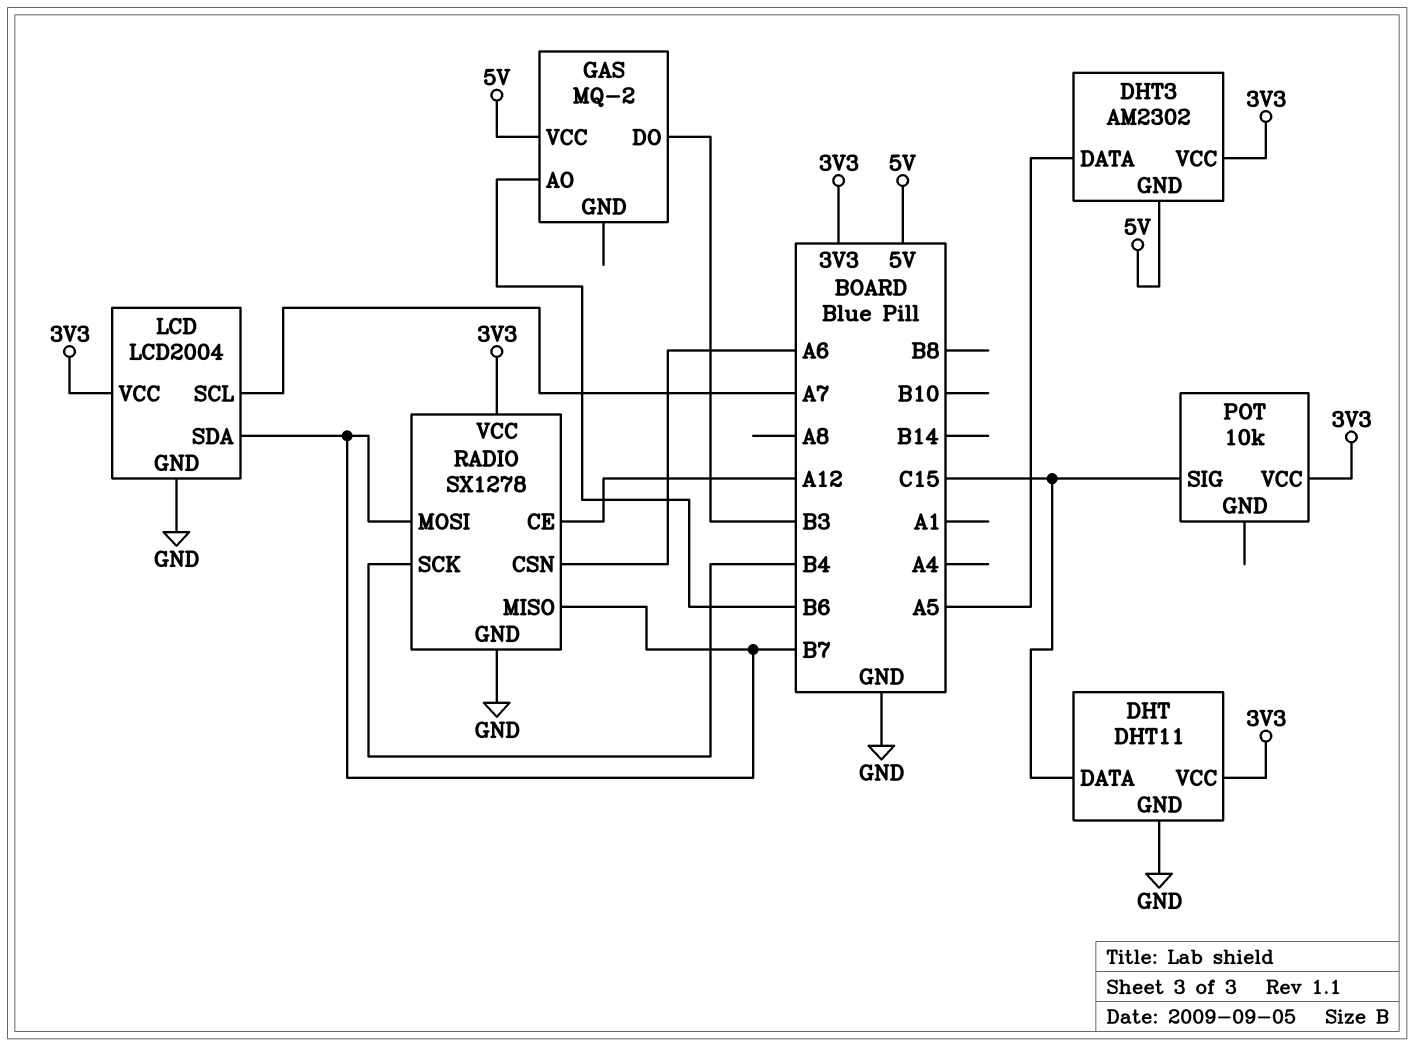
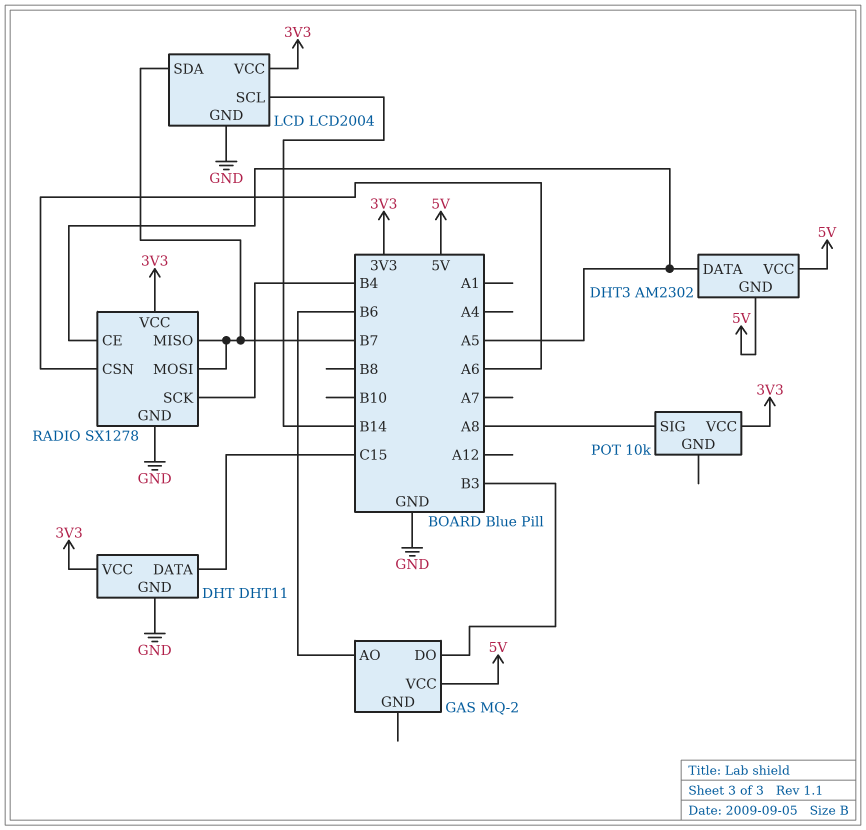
DHT3 pin VCC: 3V3 -> 5V
LCD pin SCL: A7 -> B14
POT pin SIG: C15 -> A8
RADIO pin CE: A12 -> A5

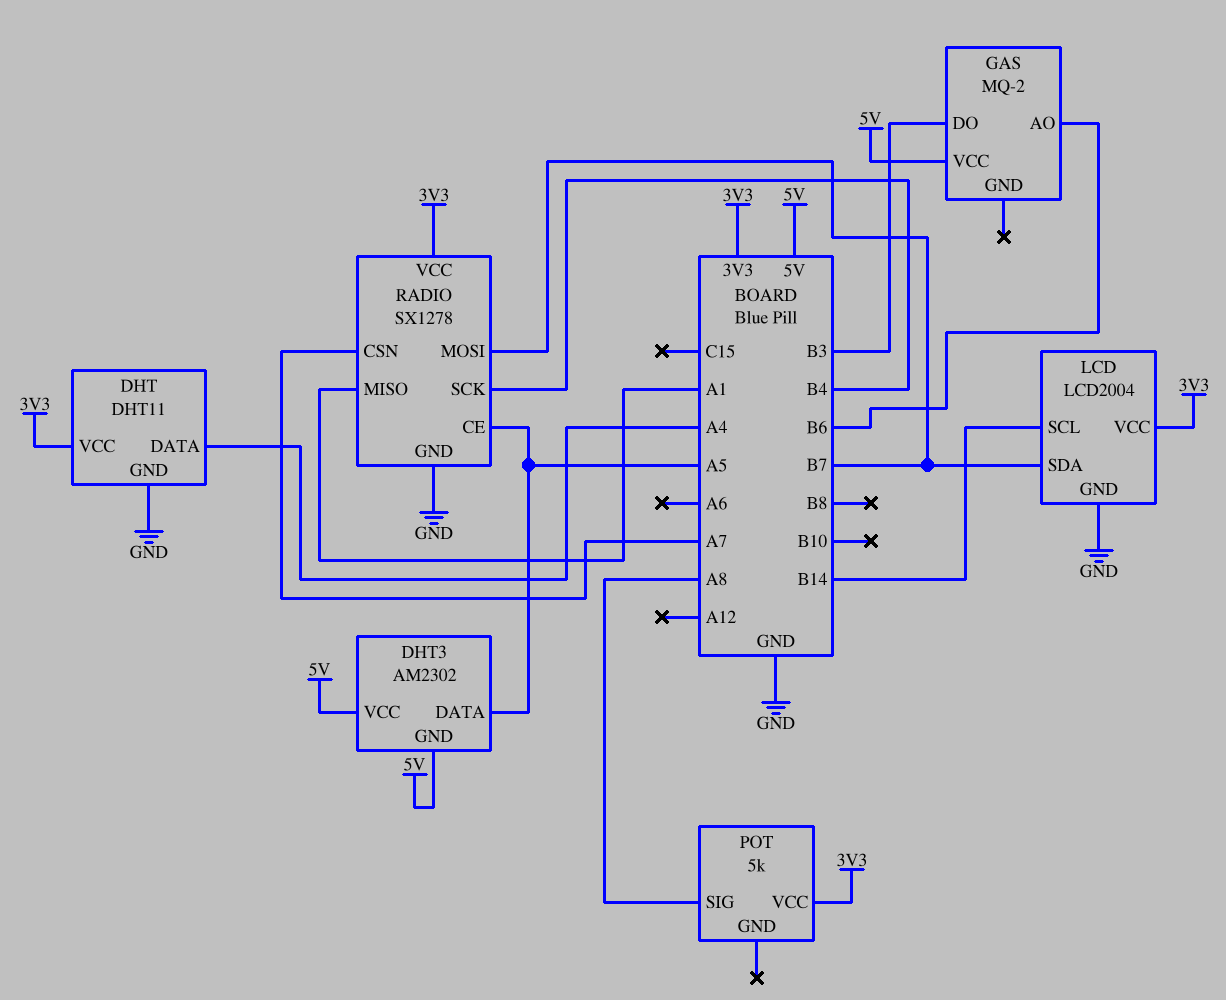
DHT pin DATA: C15 -> A4
POT: 10k -> 5k
RADIO pin CSN: A6 -> A7
RADIO pin MISO: B7 -> A1

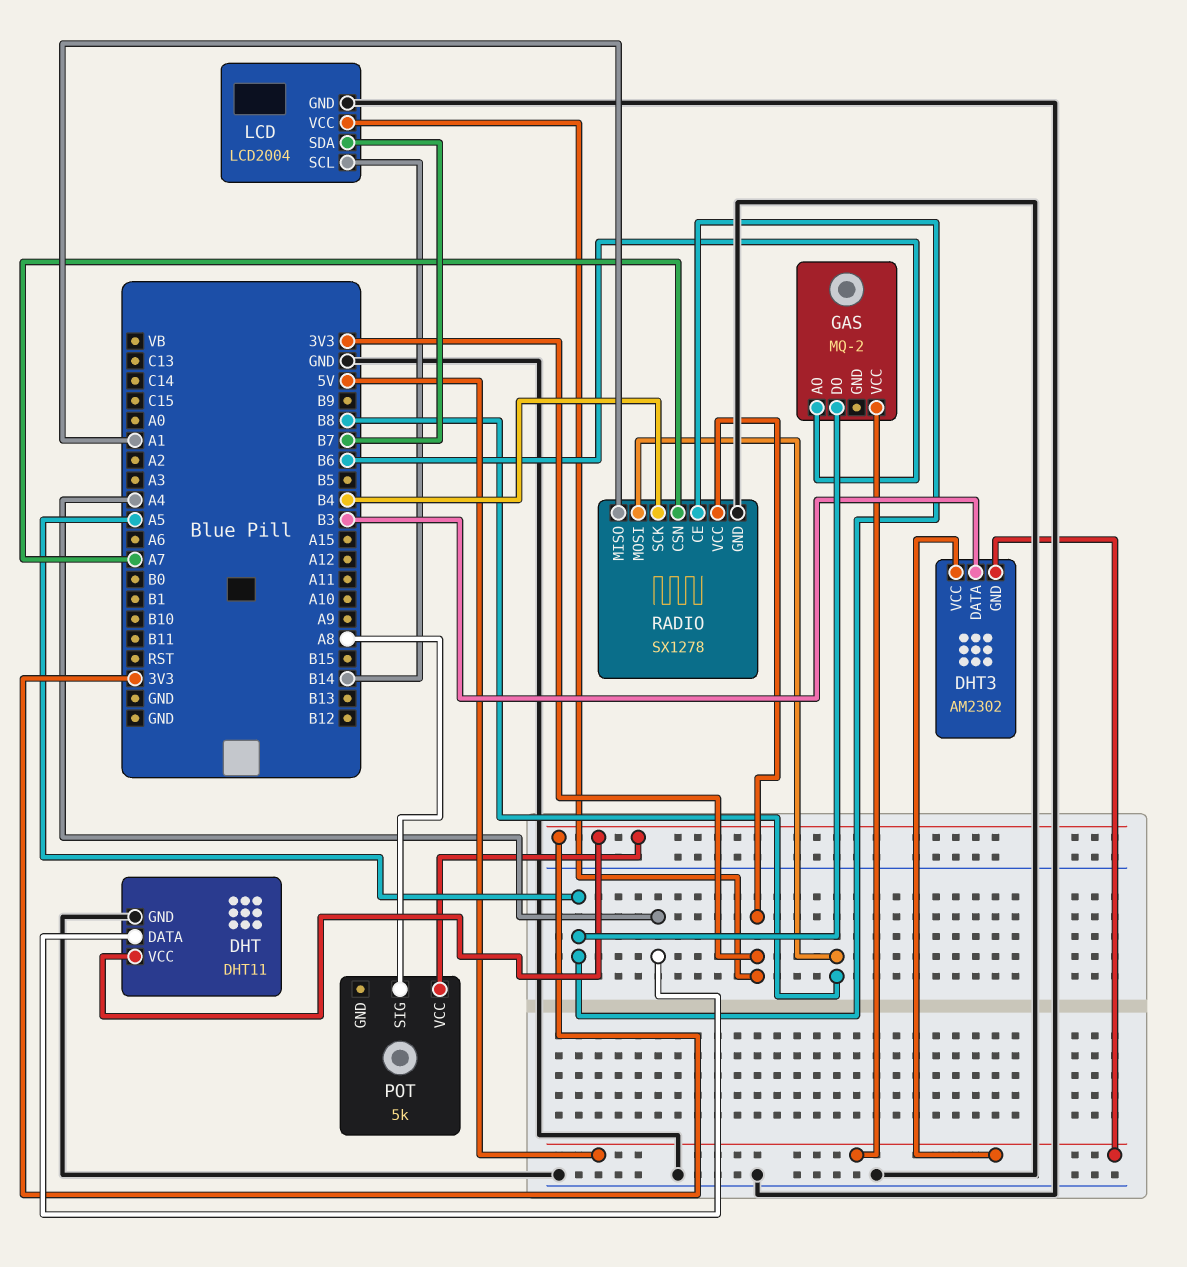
DHT3 pin DATA: A5 -> B3
GAS pin DO: B3 -> A5
RADIO pin MOSI: B7 -> B8

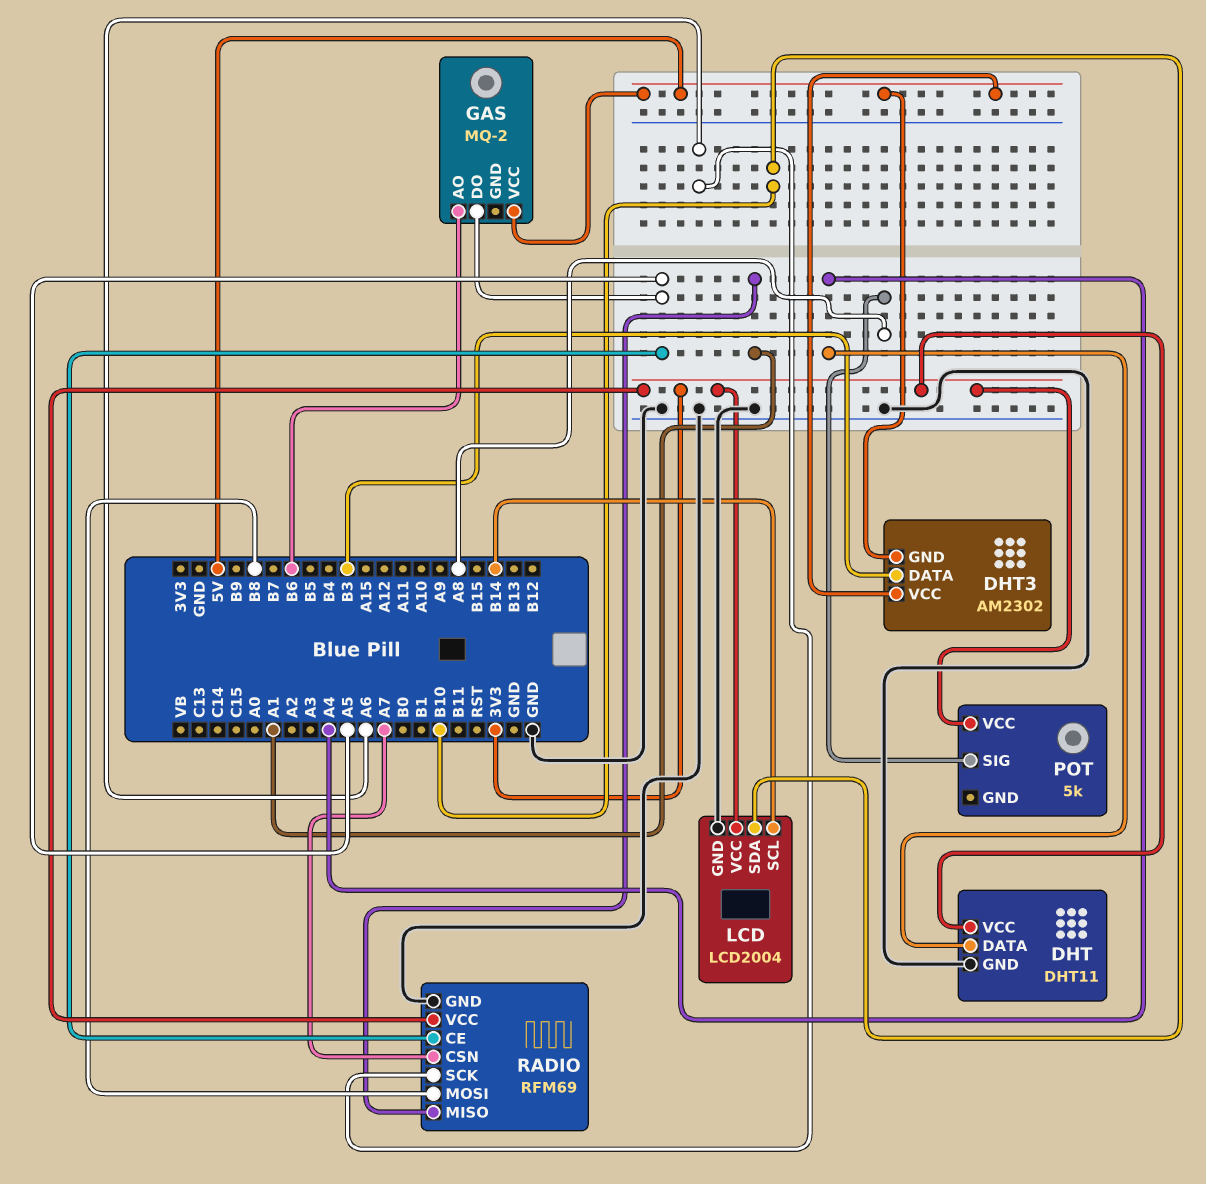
LCD pin SDA: B7 -> B10
RADIO: SX1278 -> RFM69
RADIO pin SCK: B4 -> A6

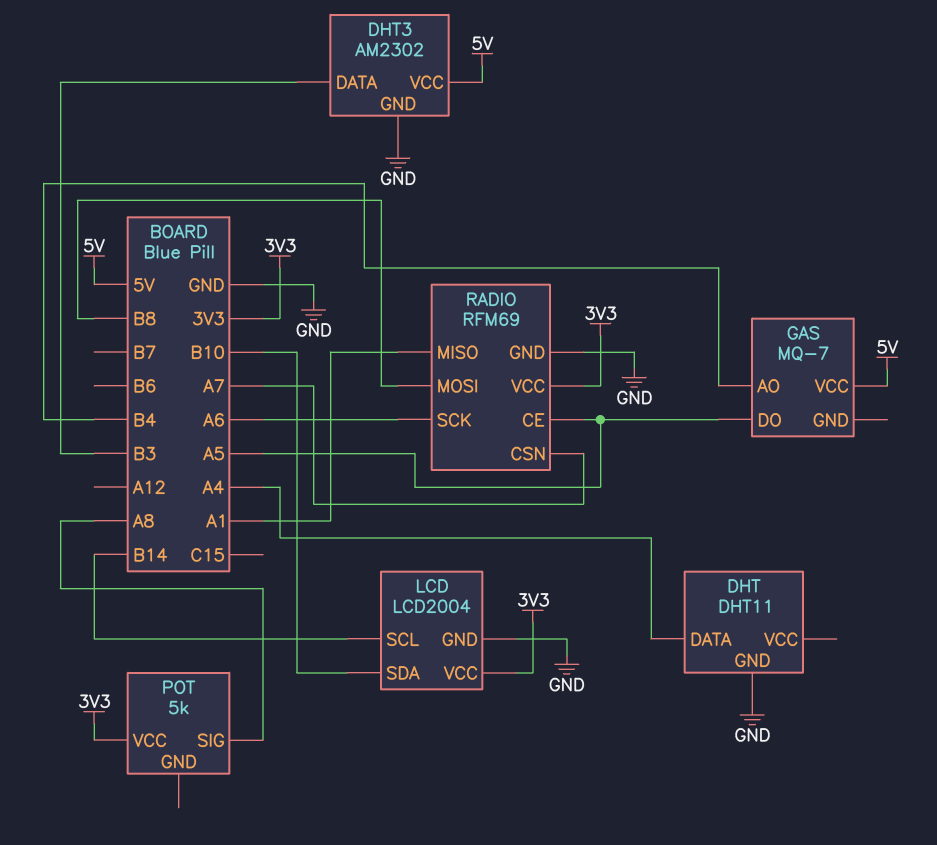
DHT pin VCC: 3V3 -> none
DHT3 pin GND: 5V -> GND
GAS: MQ-2 -> MQ-7
GAS pin AO: B6 -> B4

